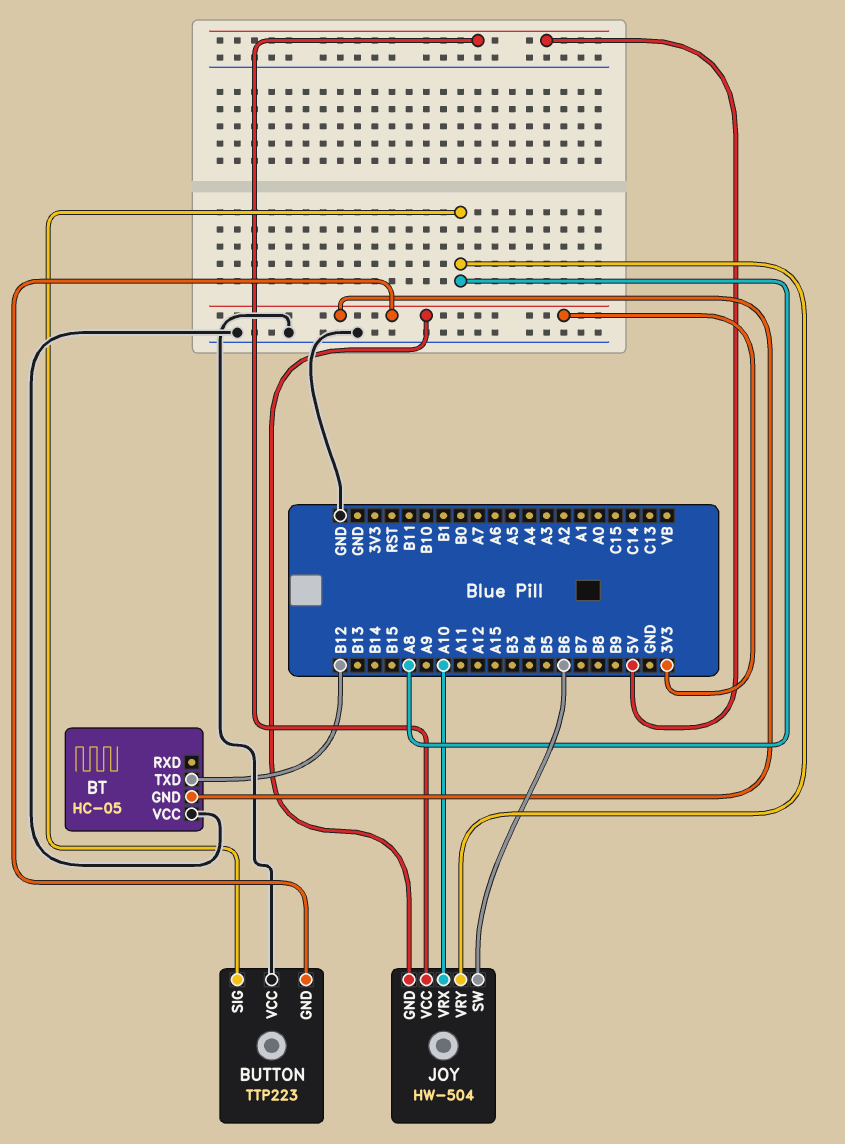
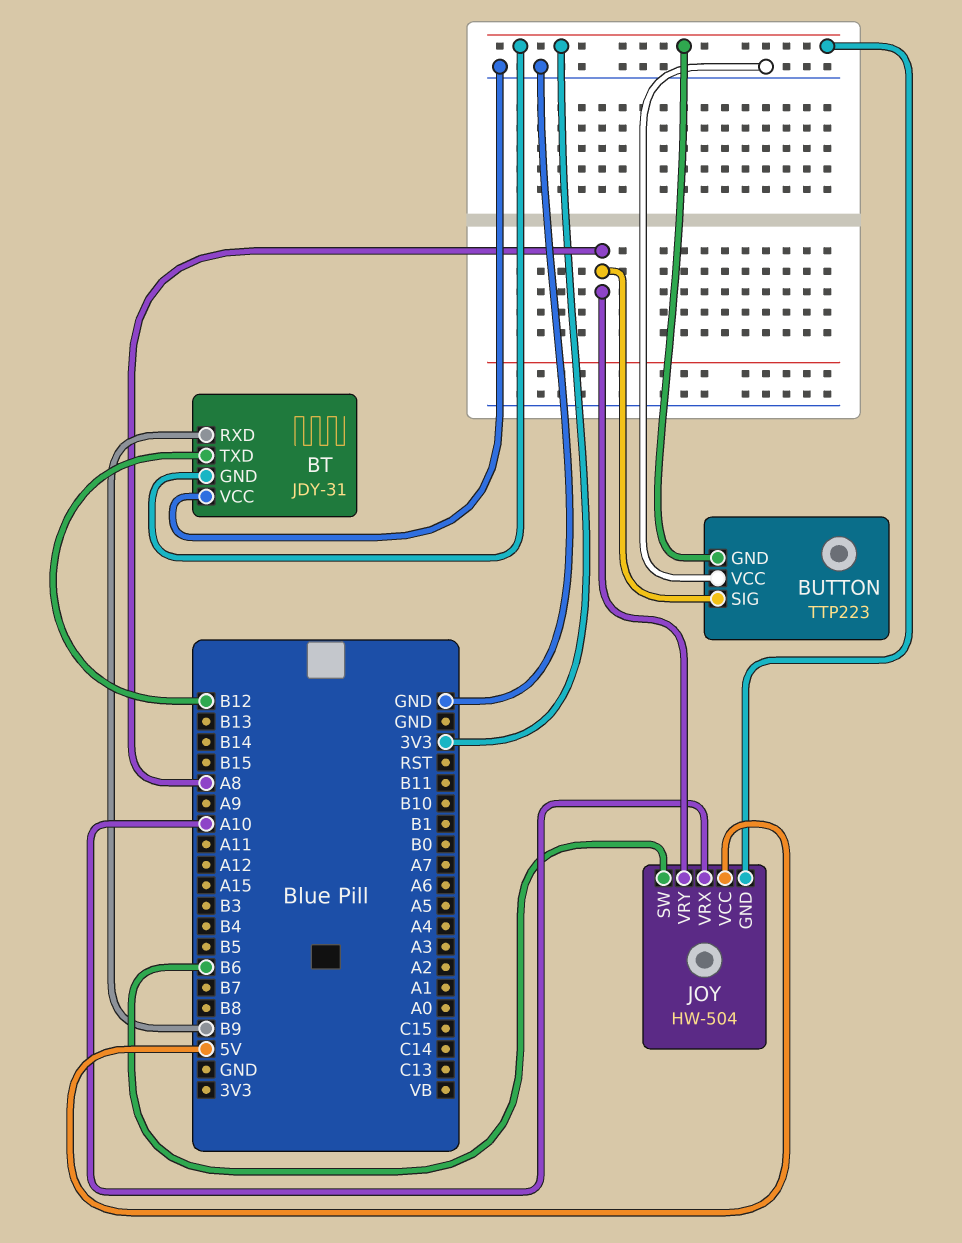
BT: HC-05 -> JDY-31
BT pin RXD: none -> B9

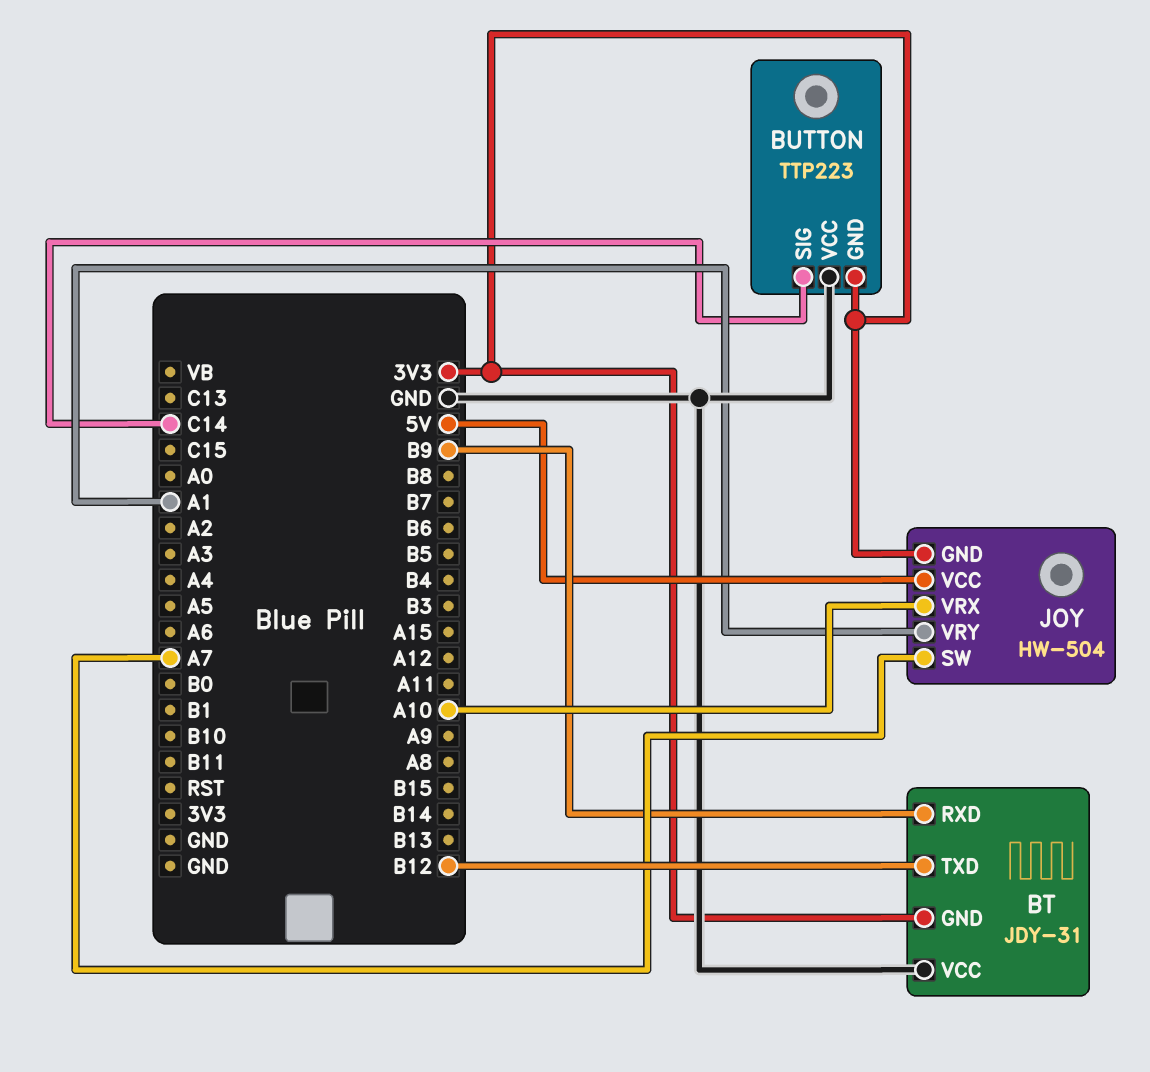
BUTTON pin SIG: A8 -> C14
JOY pin SW: B6 -> A7
JOY pin VRY: A8 -> A1

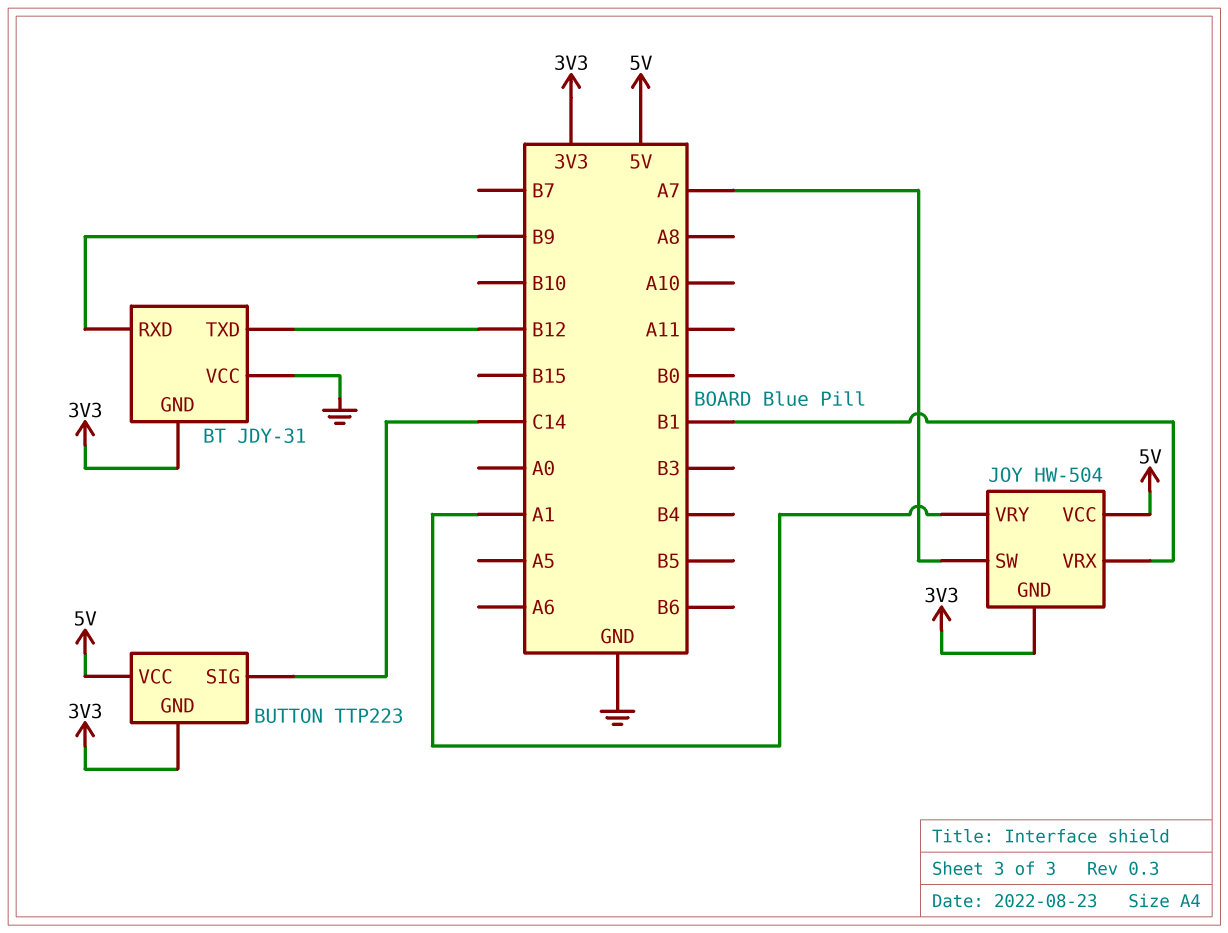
BUTTON pin VCC: GND -> 5V
JOY pin VRX: A10 -> B1

